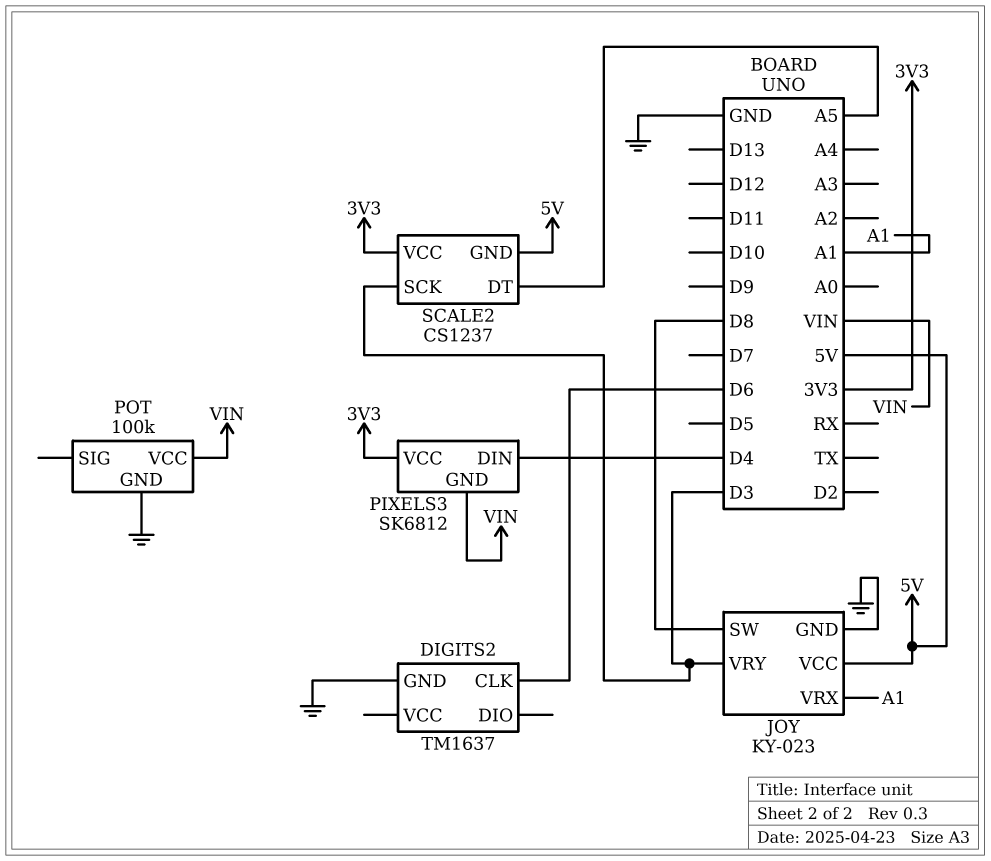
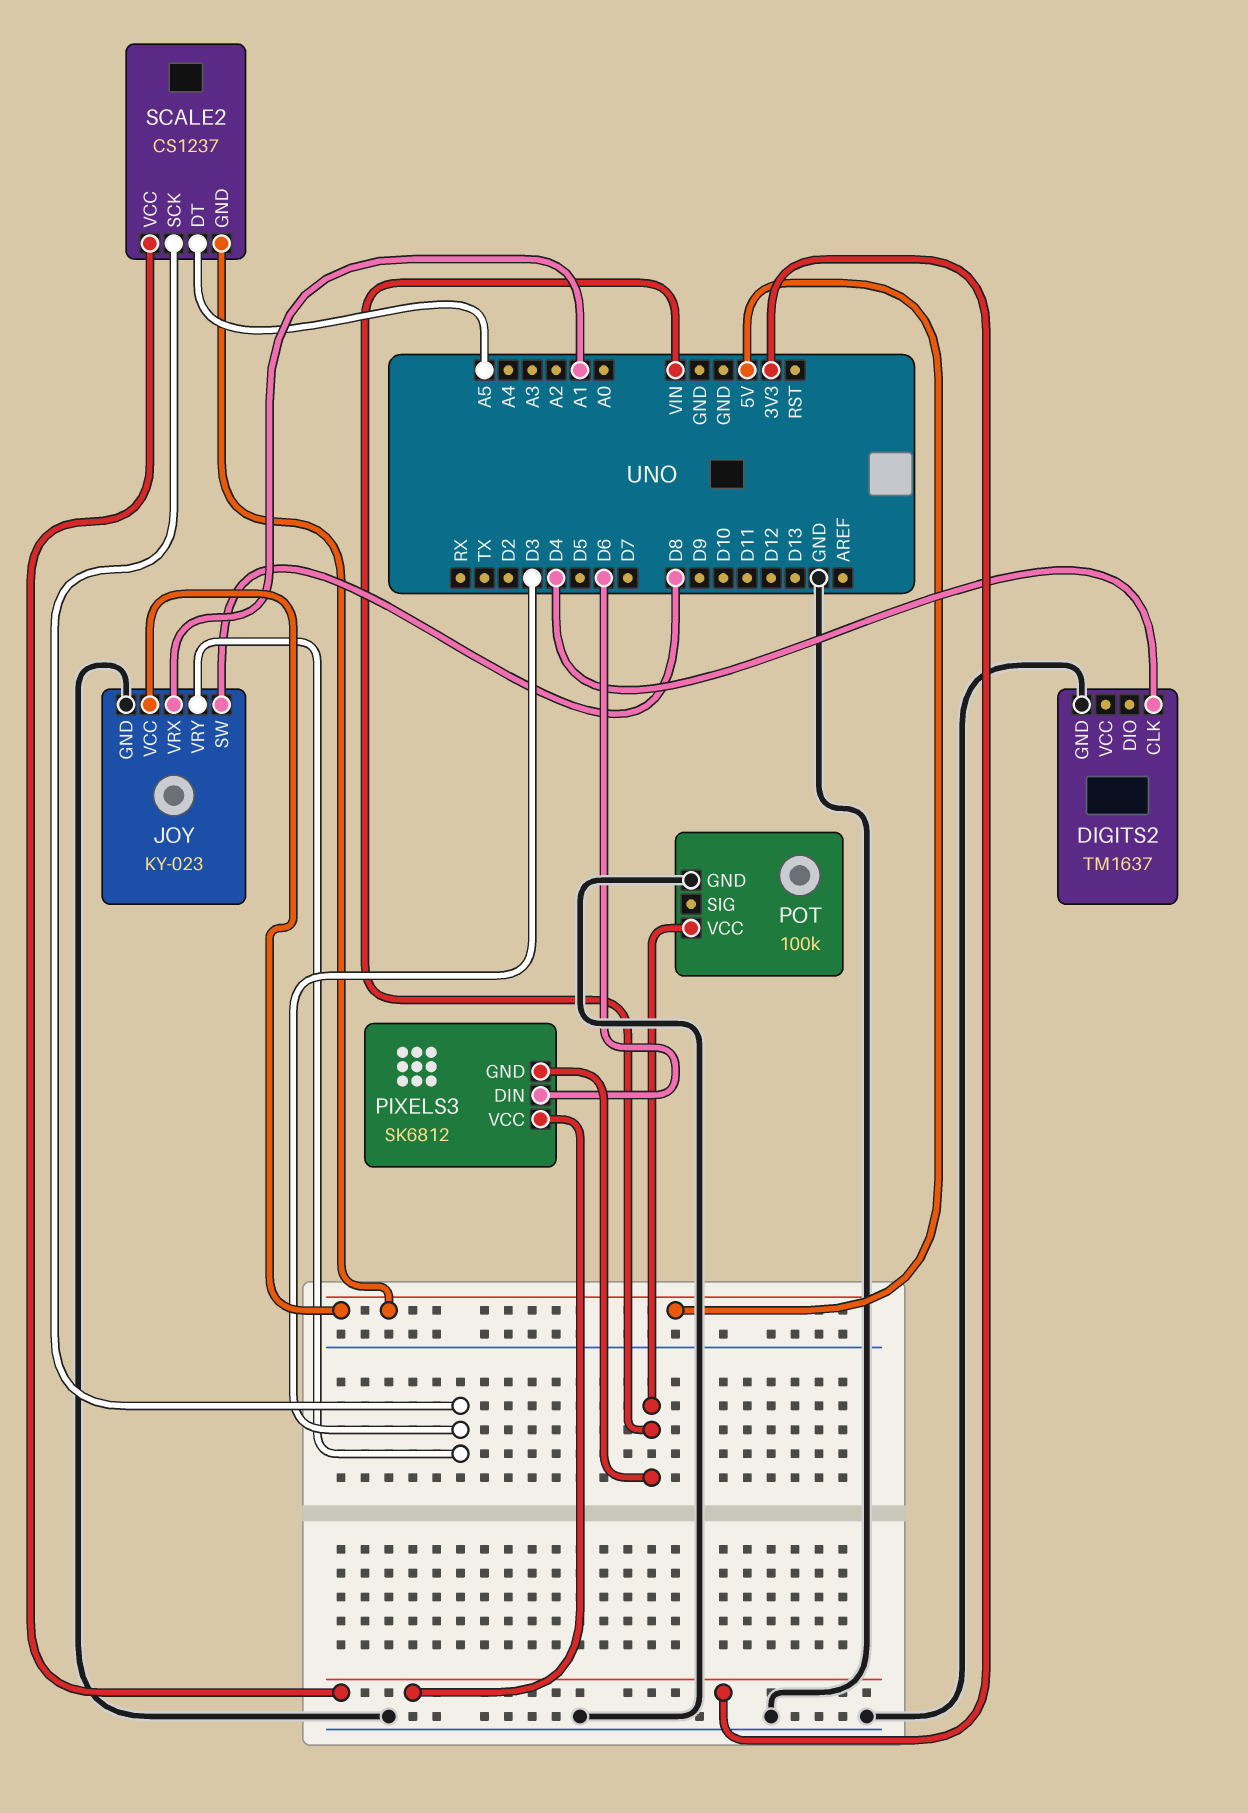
DIGITS2 pin CLK: D6 -> D4
PIXELS3 pin DIN: D4 -> D6

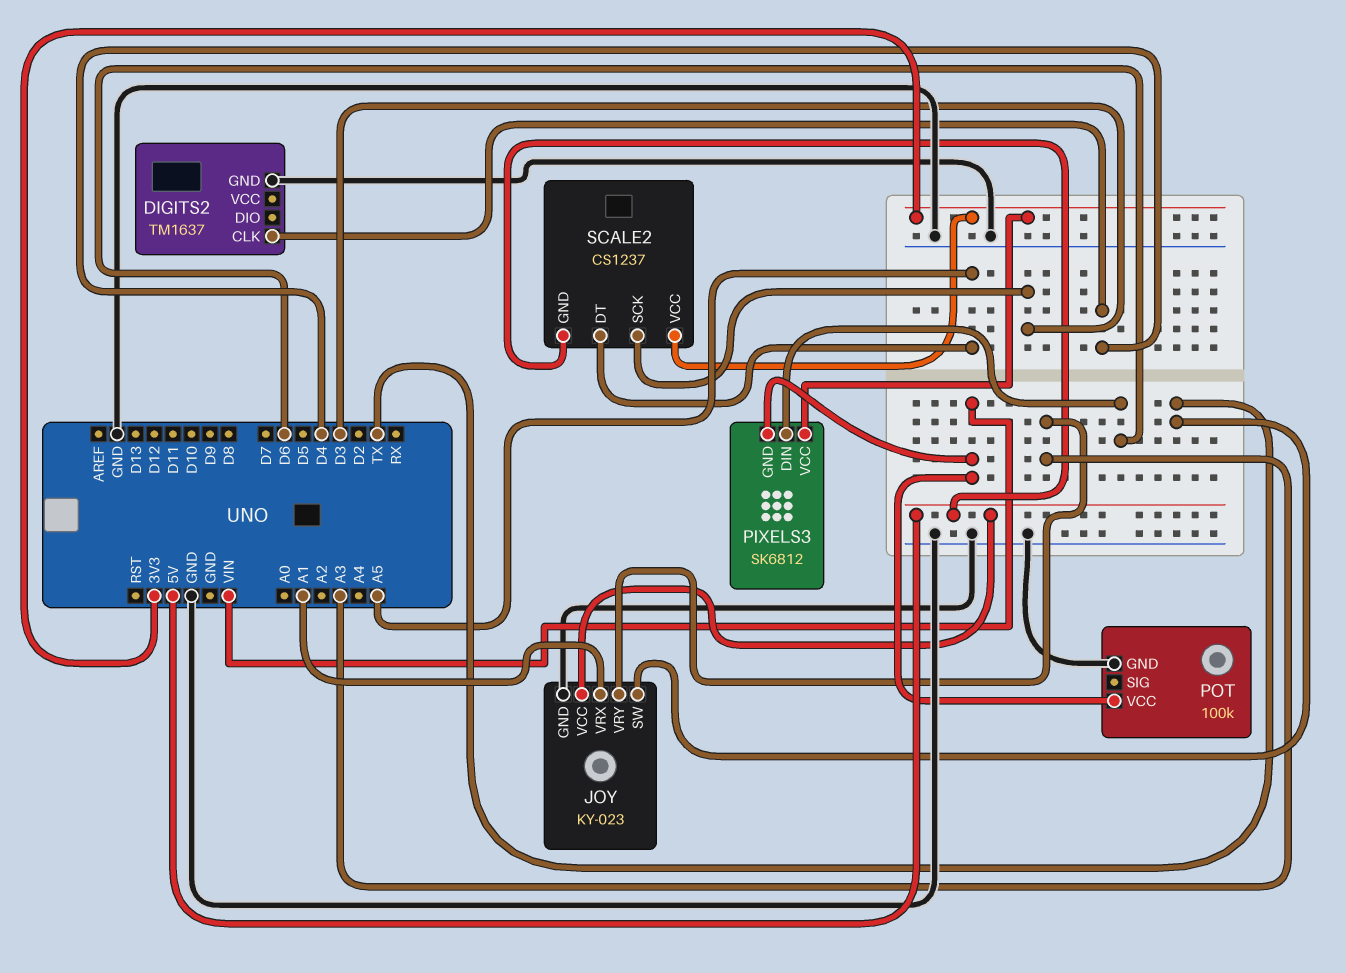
JOY pin SW: D8 -> TX
JOY pin VRY: D3 -> A3

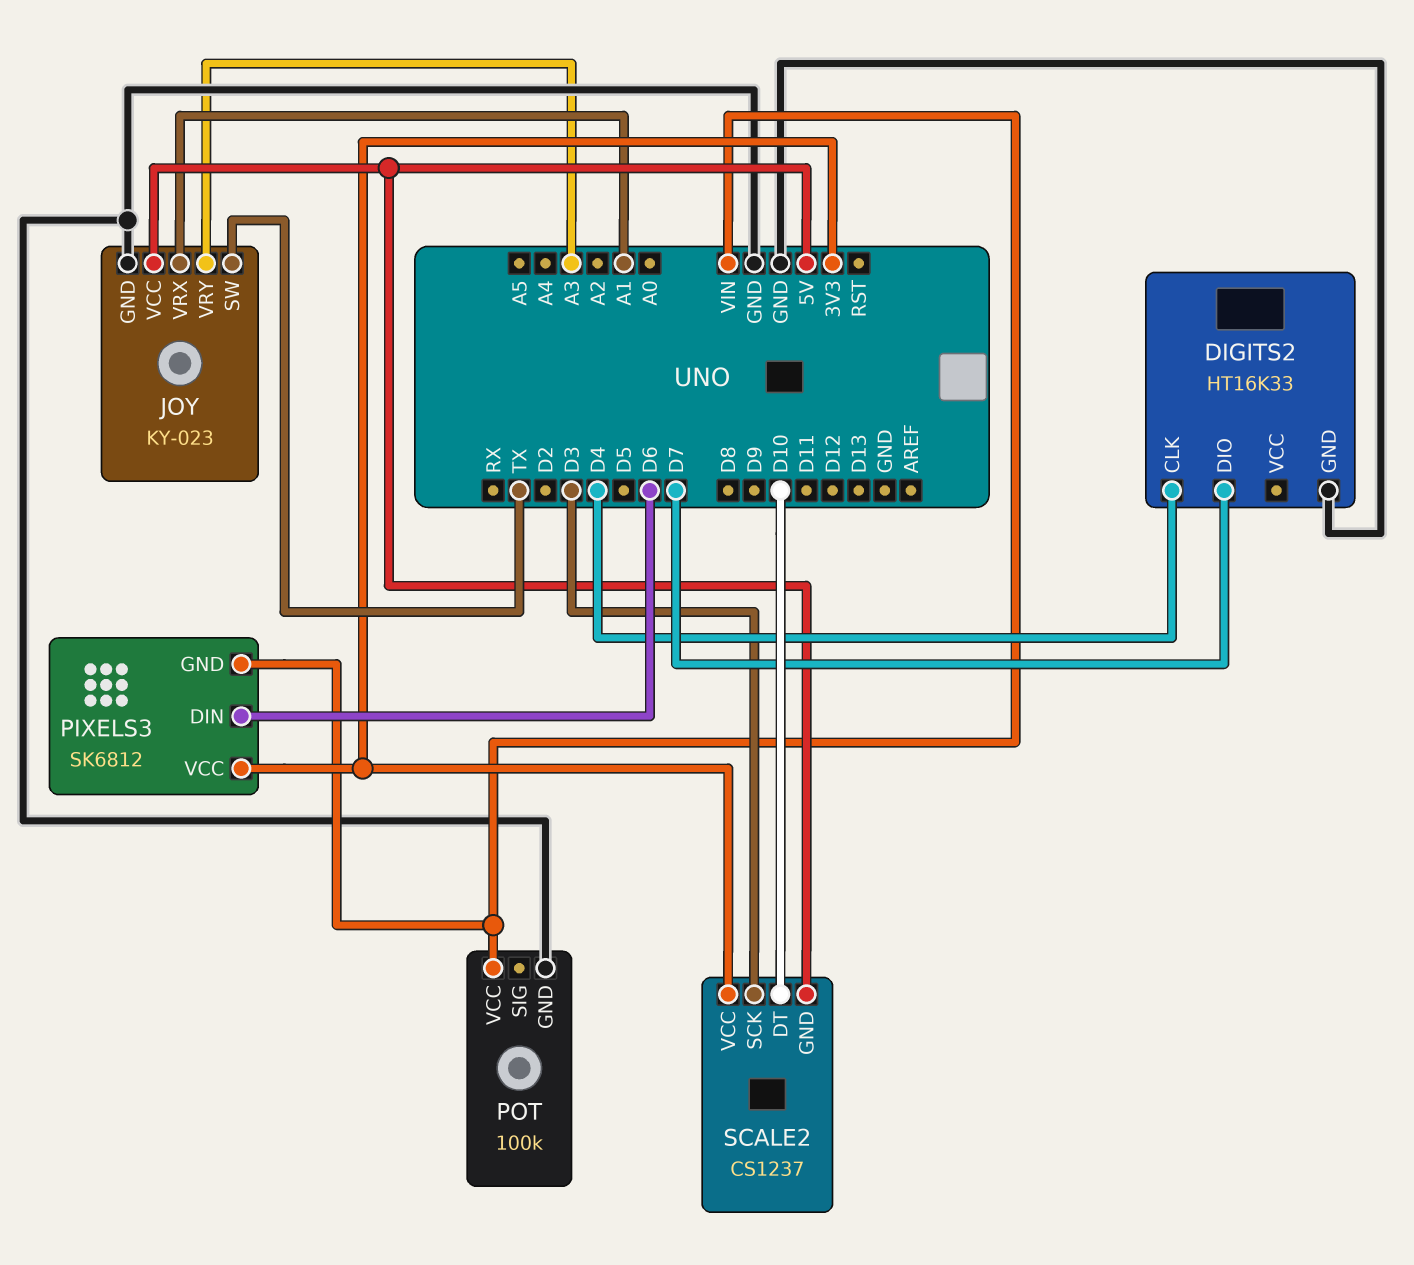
DIGITS2: TM1637 -> HT16K33
DIGITS2 pin DIO: none -> D7
SCALE2 pin DT: A5 -> D10

